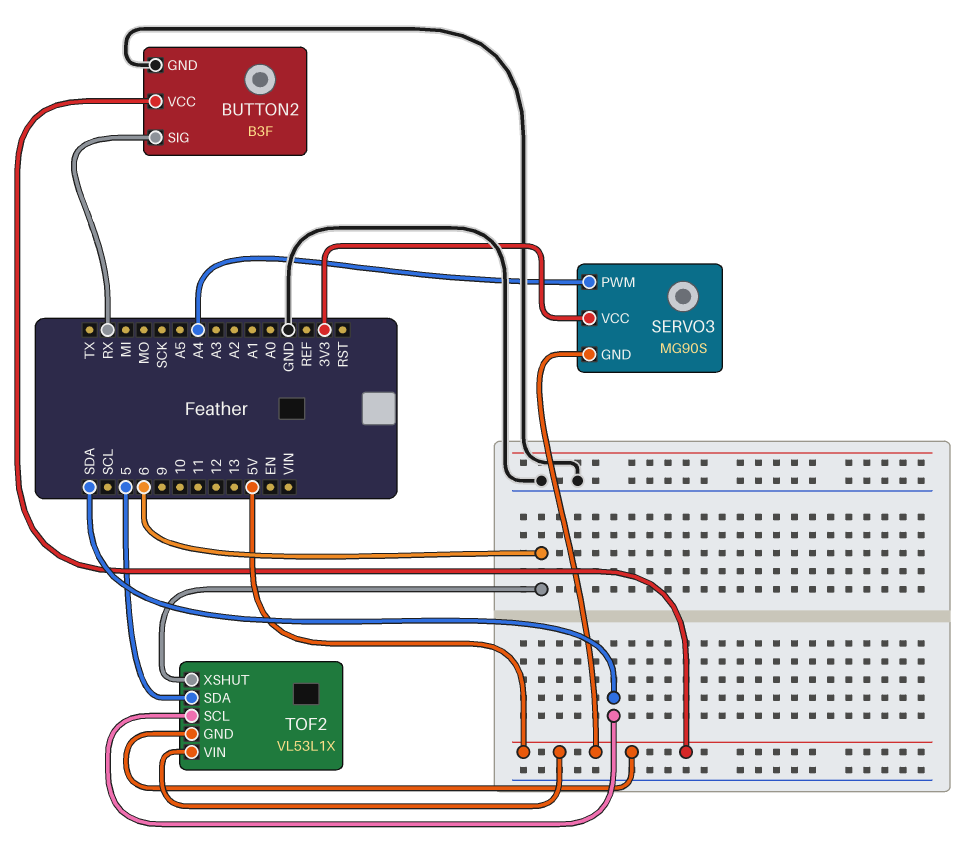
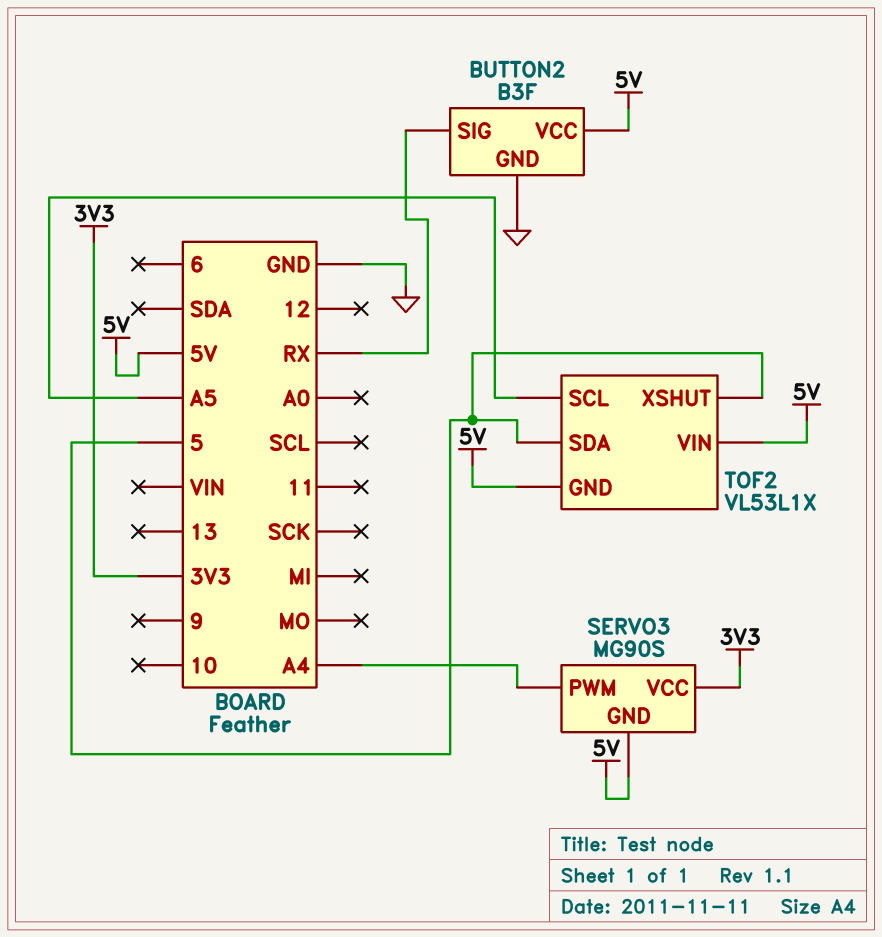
TOF2 pin SCL: SDA -> A5
TOF2 pin XSHUT: 6 -> 5

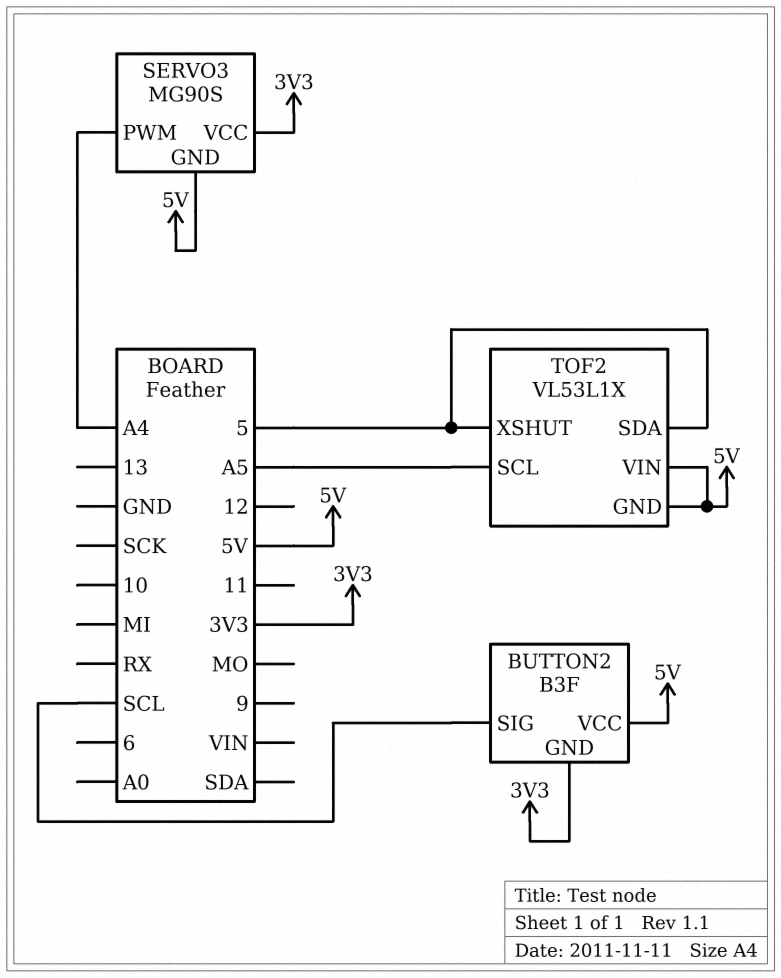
BUTTON2 pin GND: GND -> 3V3
BUTTON2 pin SIG: RX -> SCL

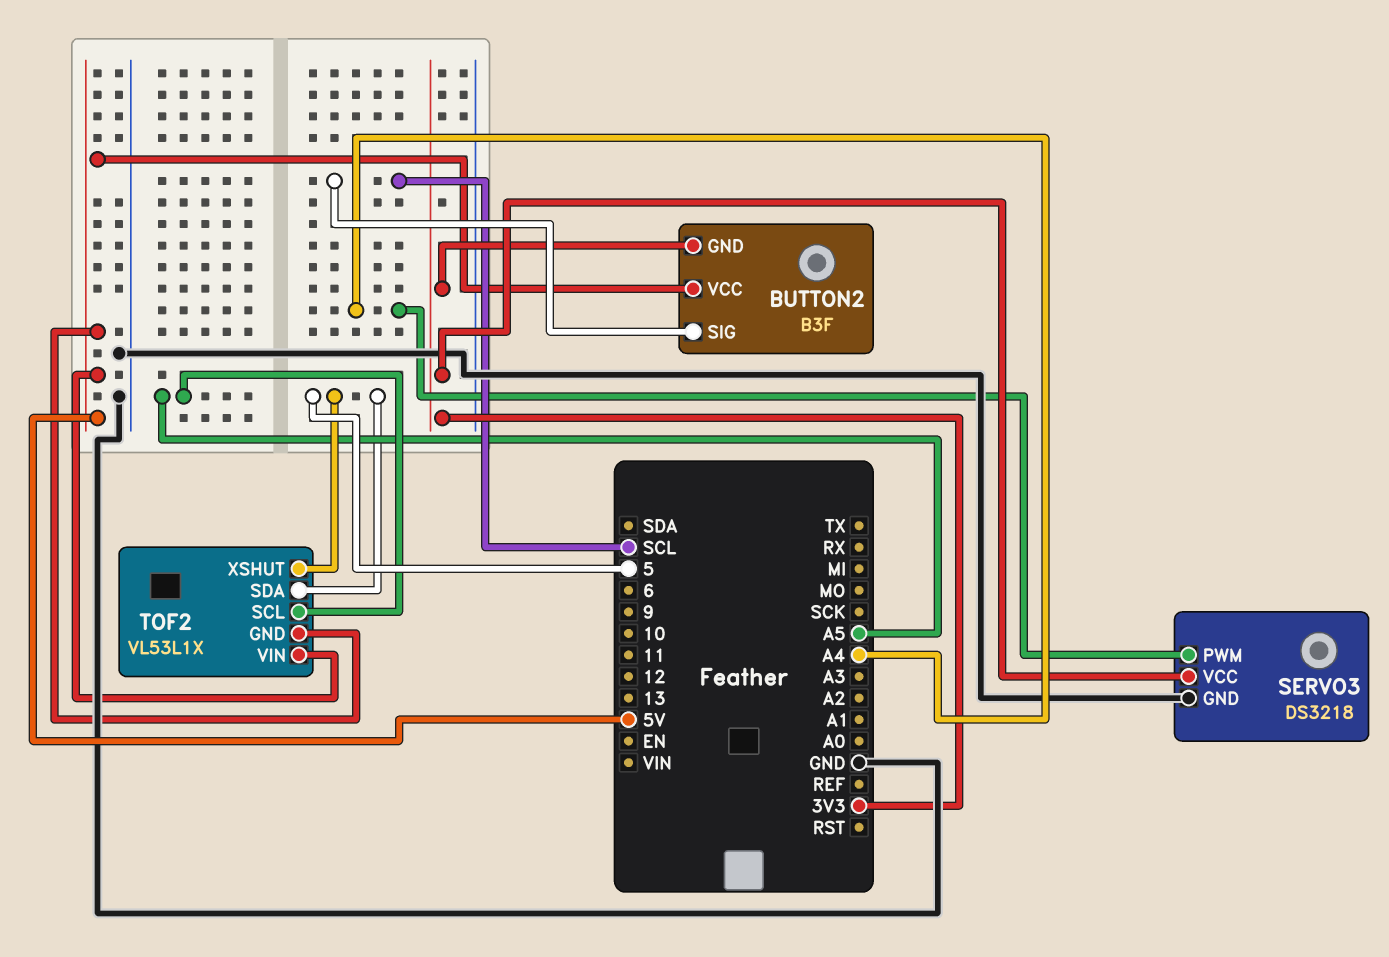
SERVO3: MG90S -> DS3218
SERVO3 pin GND: 5V -> GND

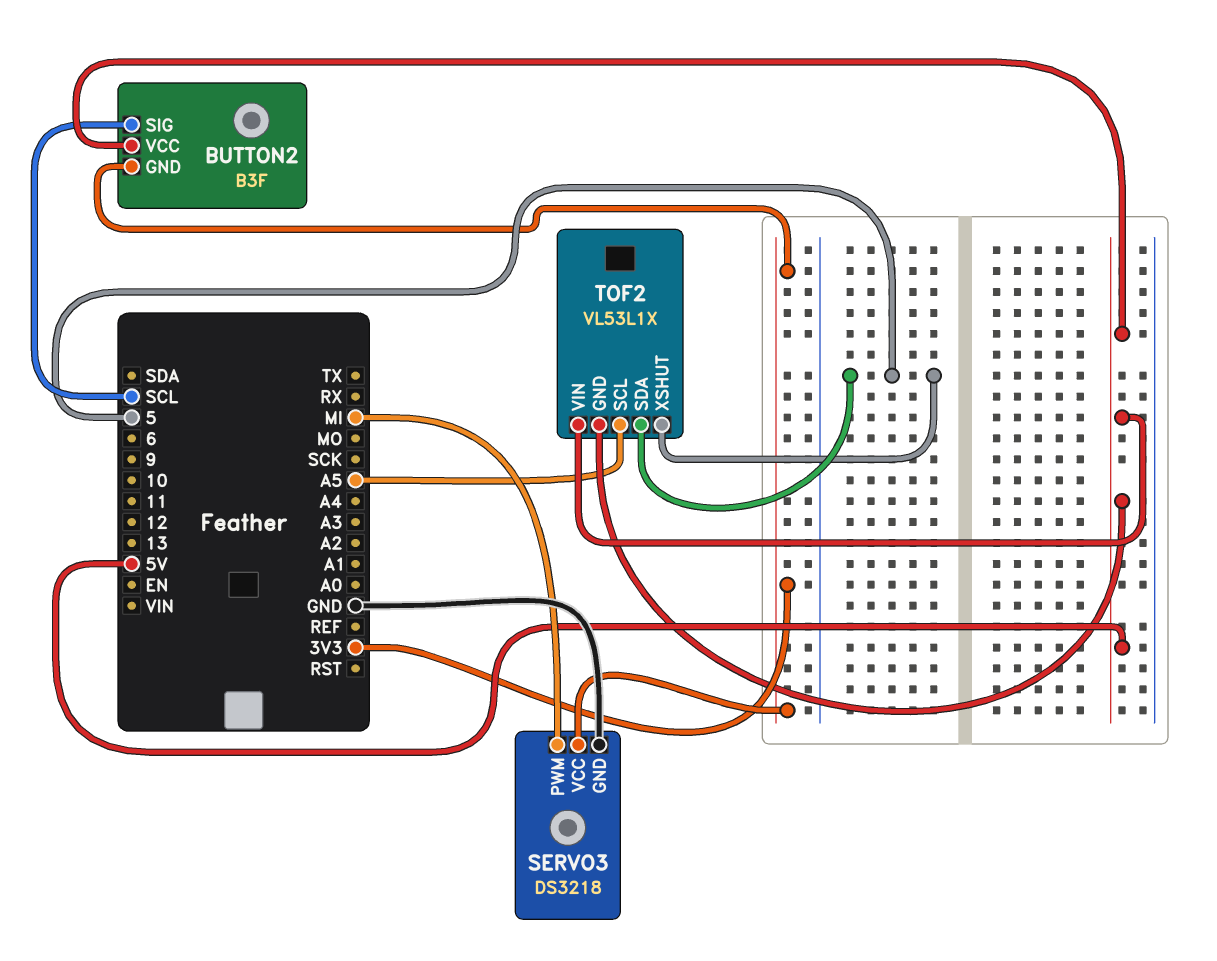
SERVO3 pin PWM: A4 -> MI

